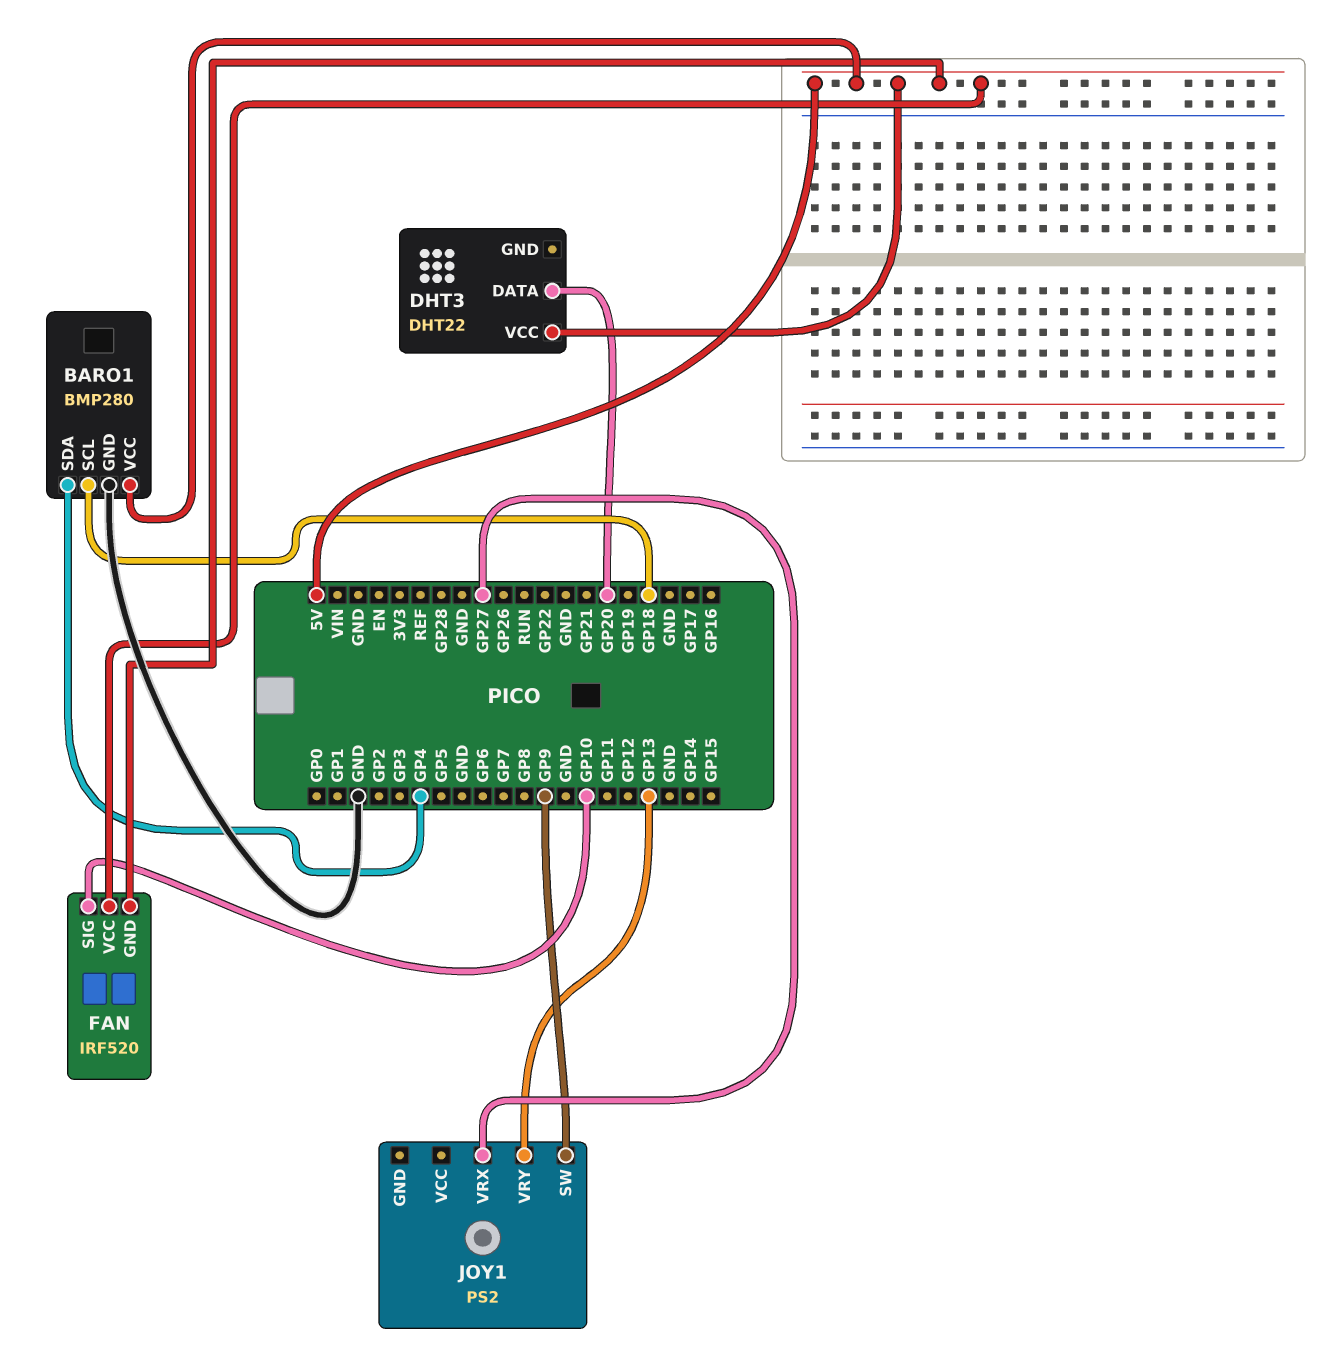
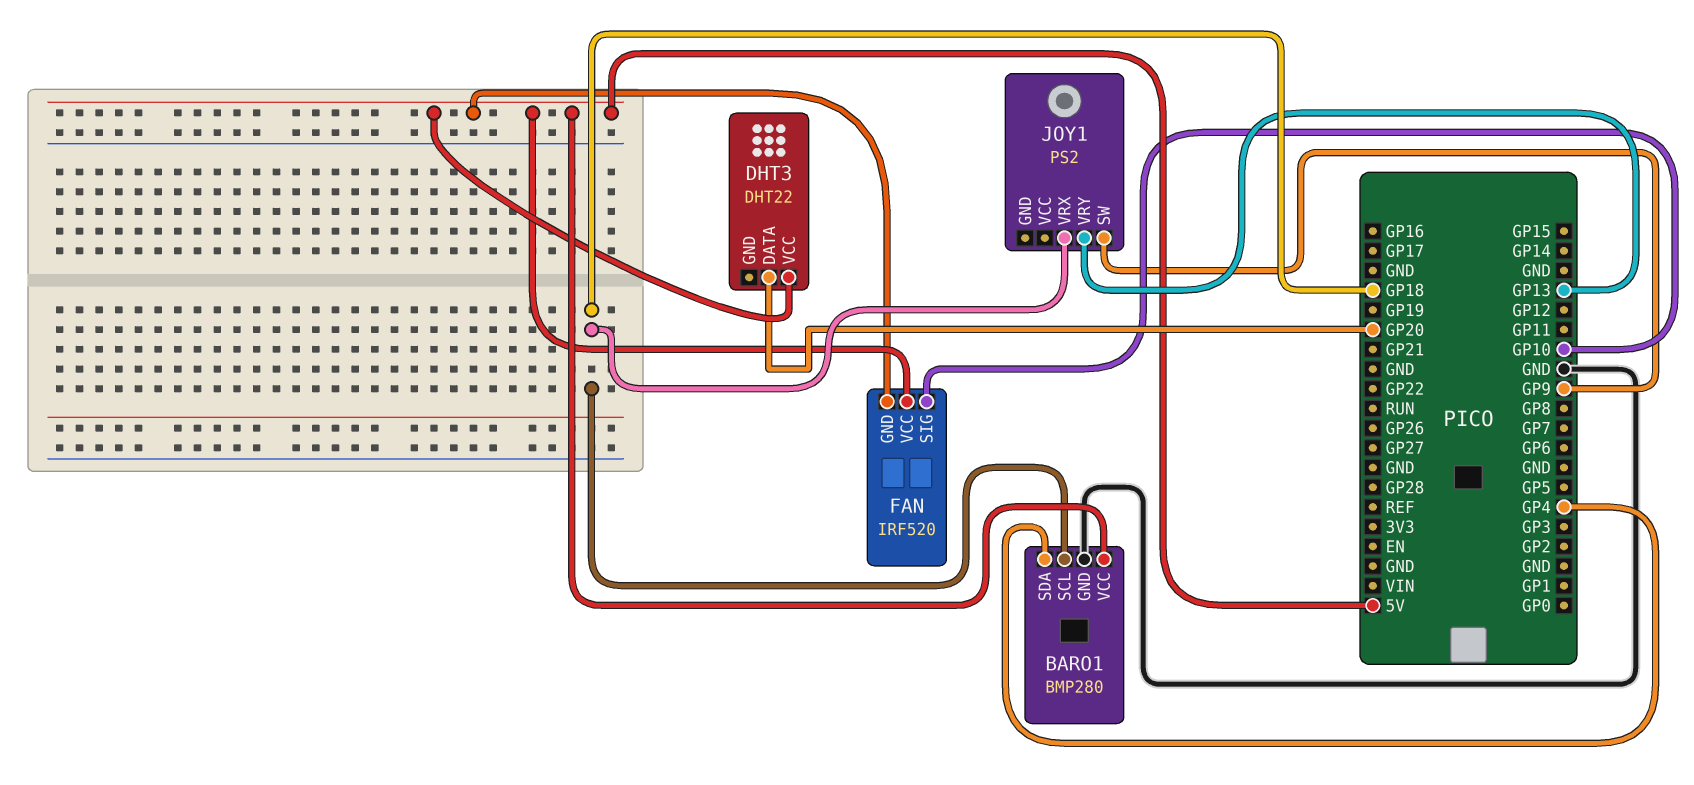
JOY1 pin VRX: GP27 -> GP18

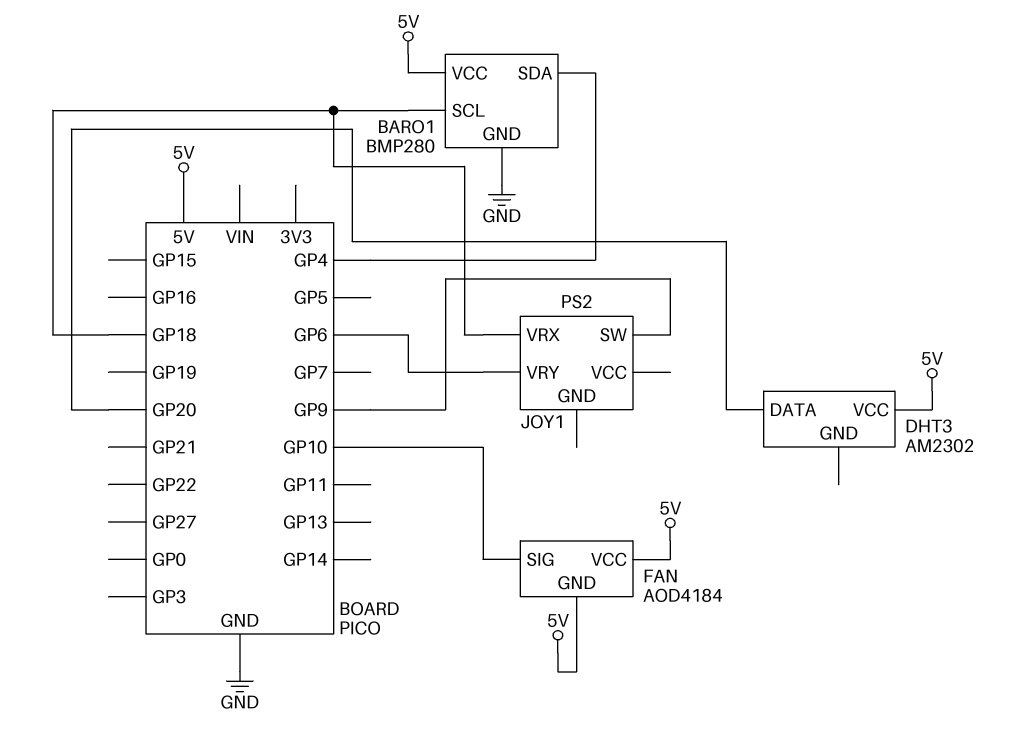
DHT3: DHT22 -> AM2302
FAN: IRF520 -> AOD4184
JOY1 pin VRY: GP13 -> GP6

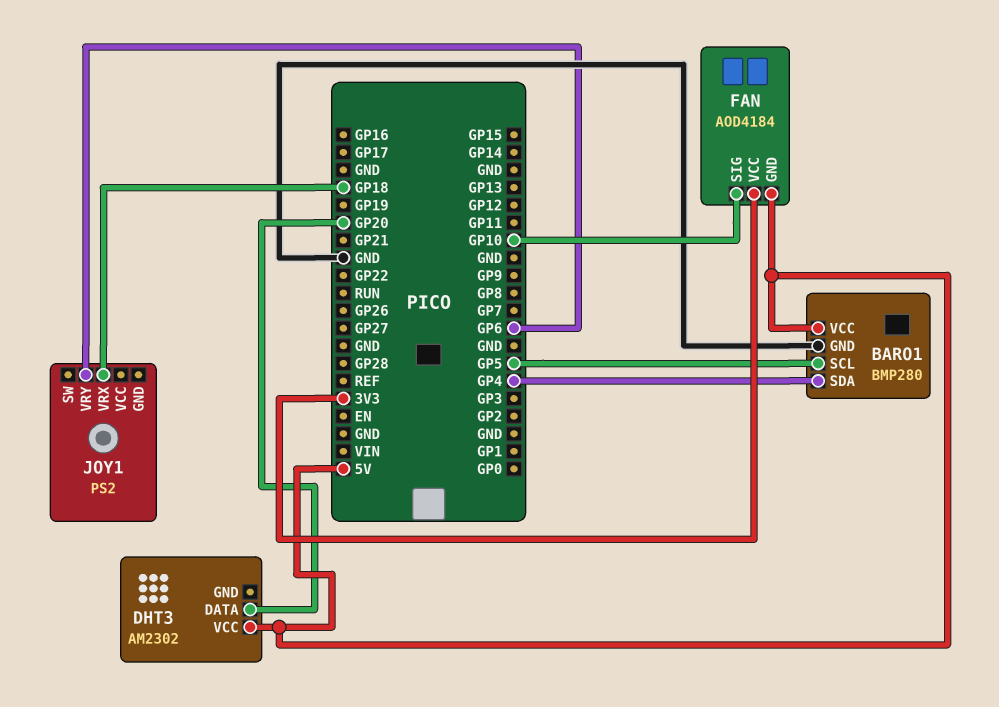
BARO1 pin SCL: GP18 -> GP5
FAN pin VCC: 5V -> 3V3
JOY1 pin SW: GP9 -> none

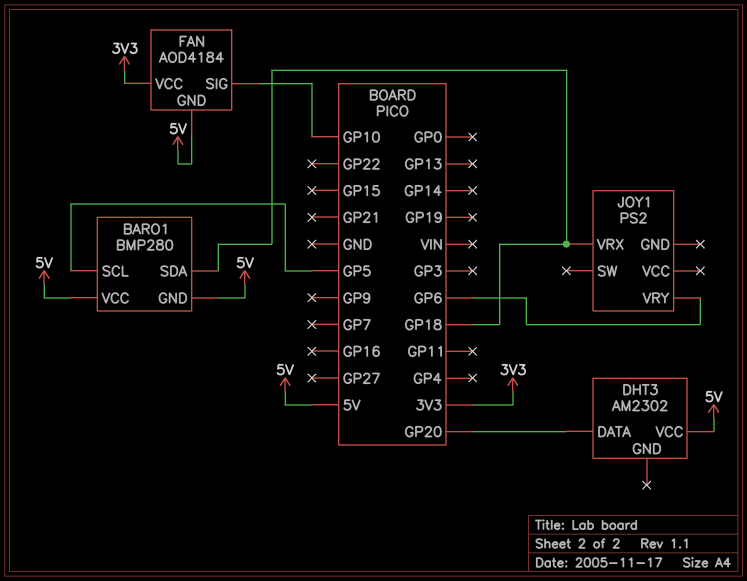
BARO1 pin GND: GND -> 5V
BARO1 pin SDA: GP4 -> GP18

